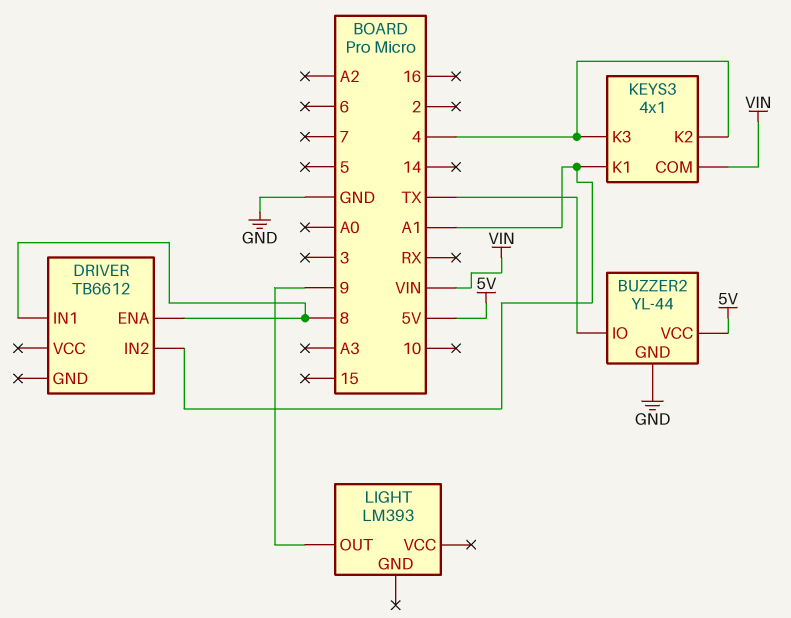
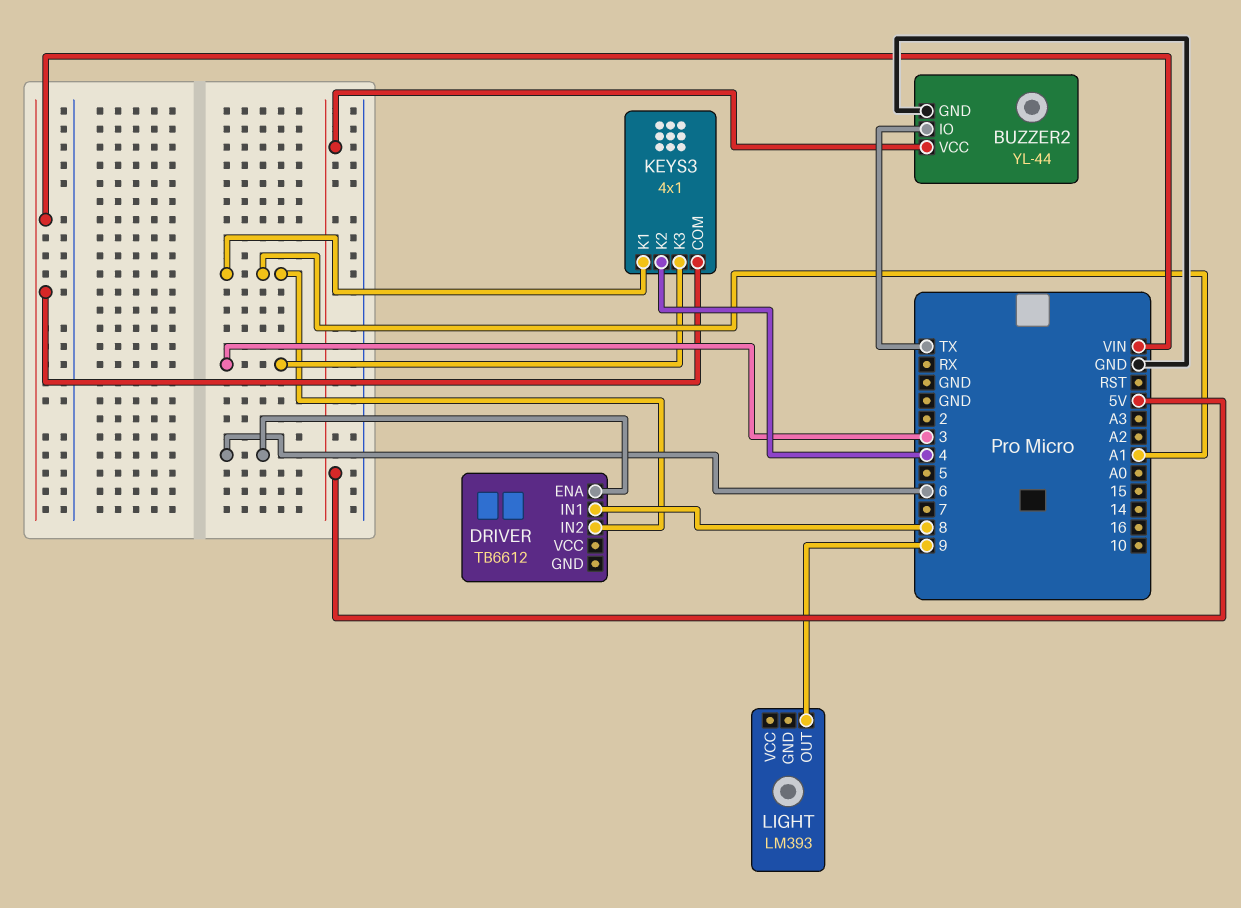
DRIVER pin ENA: 8 -> 6
KEYS3 pin K3: 4 -> 3

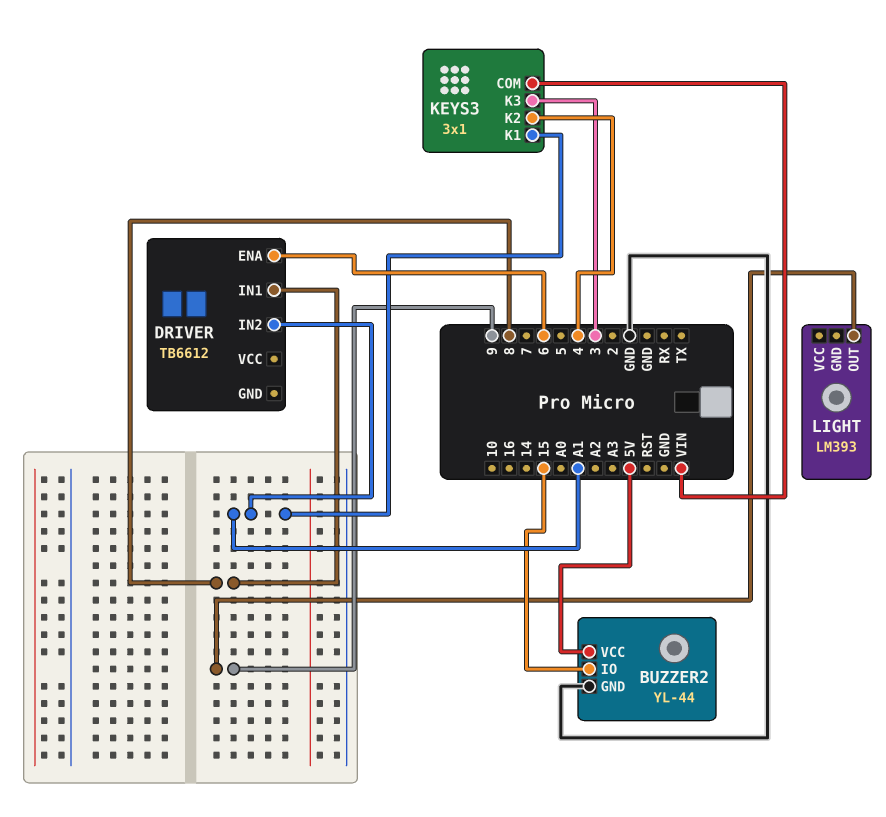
BUZZER2 pin IO: TX -> 15
KEYS3: 4x1 -> 3x1

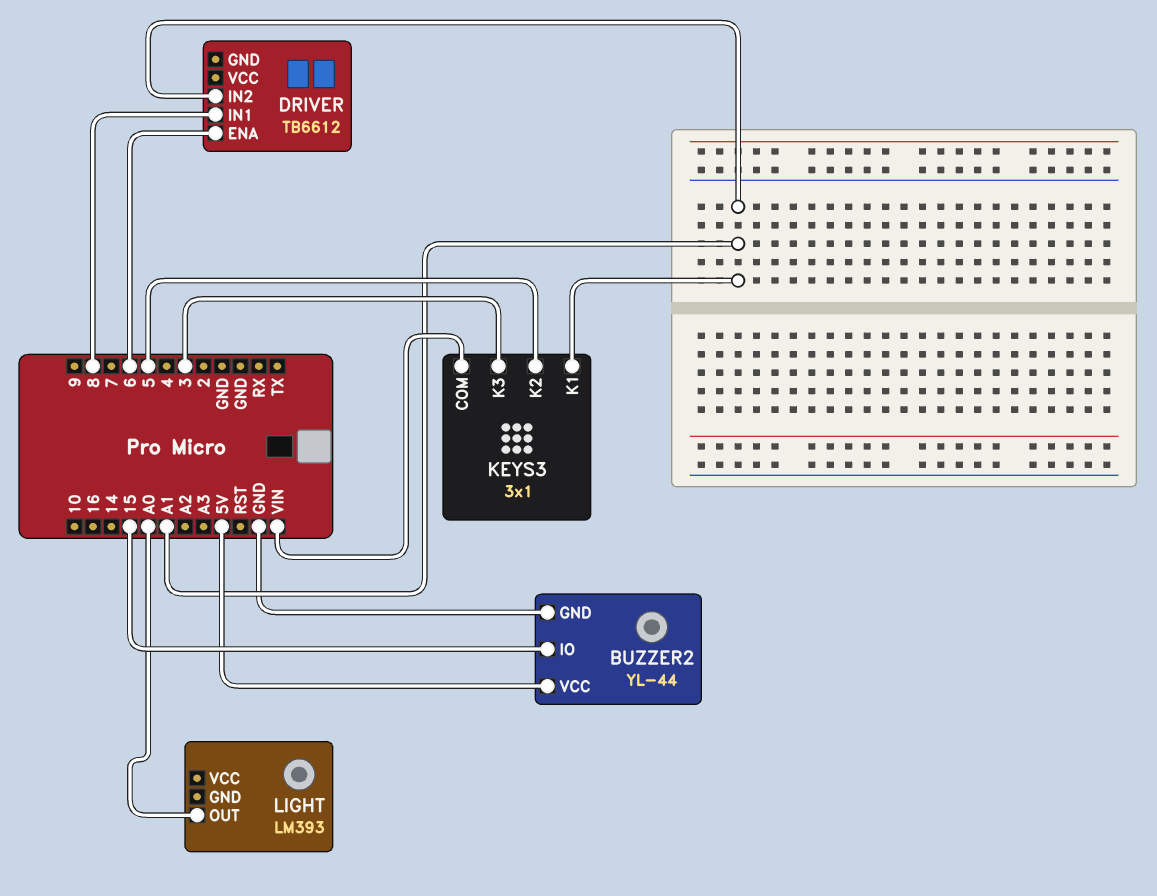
KEYS3 pin K2: 4 -> 5
LIGHT pin OUT: 9 -> A0

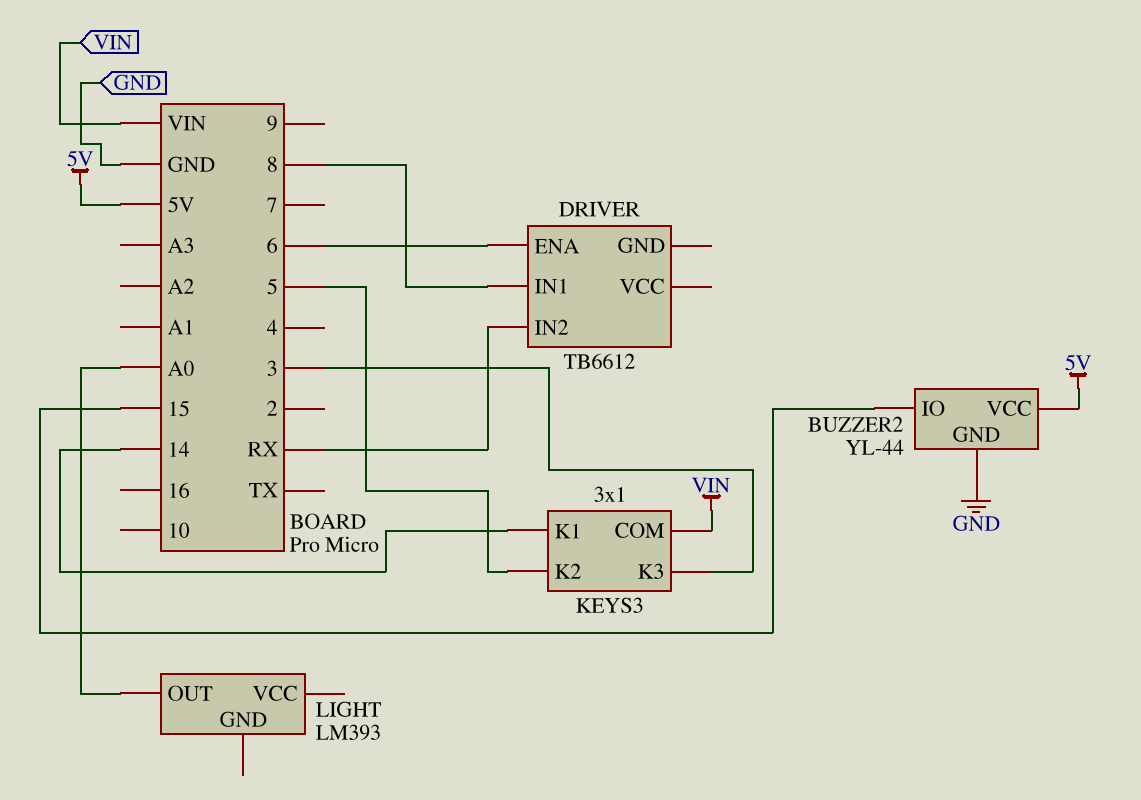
DRIVER pin IN2: A1 -> RX
KEYS3 pin K1: A1 -> 14

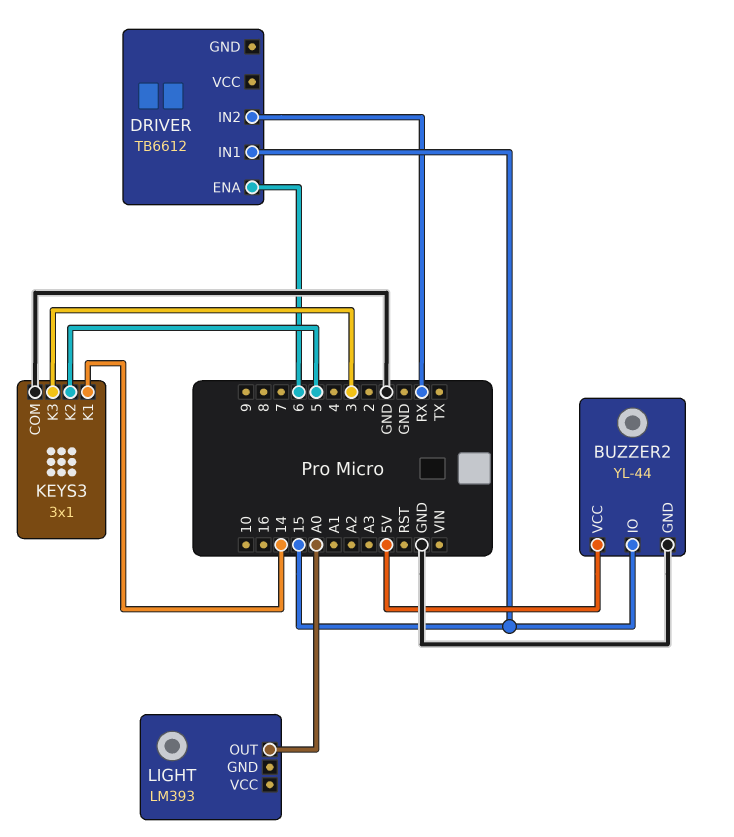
DRIVER pin IN1: 8 -> 15
KEYS3 pin COM: VIN -> GND

